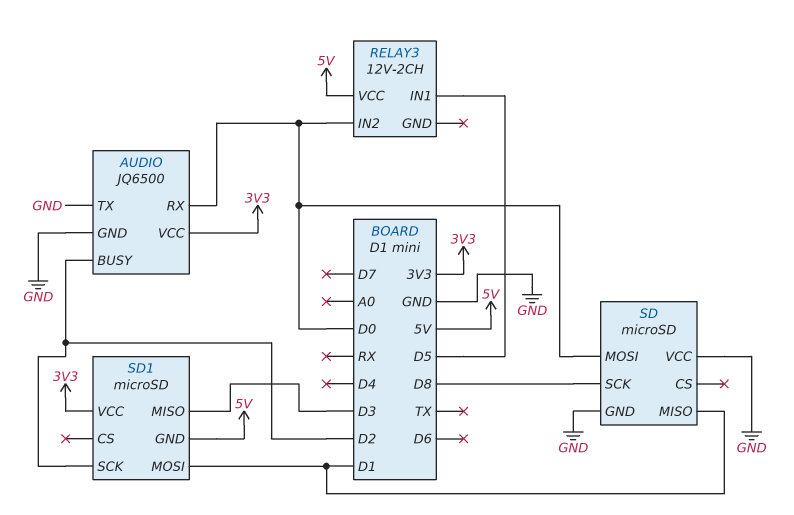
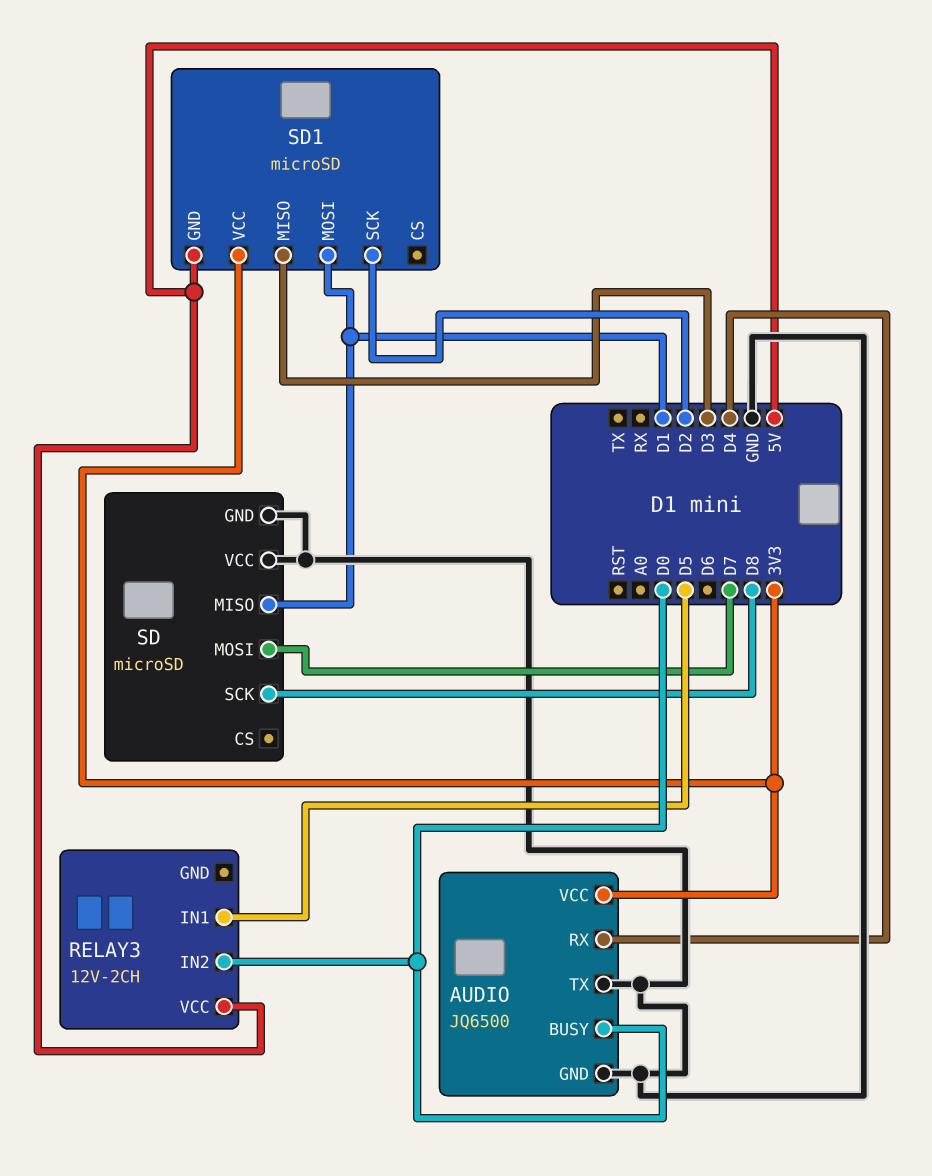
AUDIO pin BUSY: D2 -> D0
AUDIO pin RX: D0 -> D4
SD pin MOSI: D0 -> D7

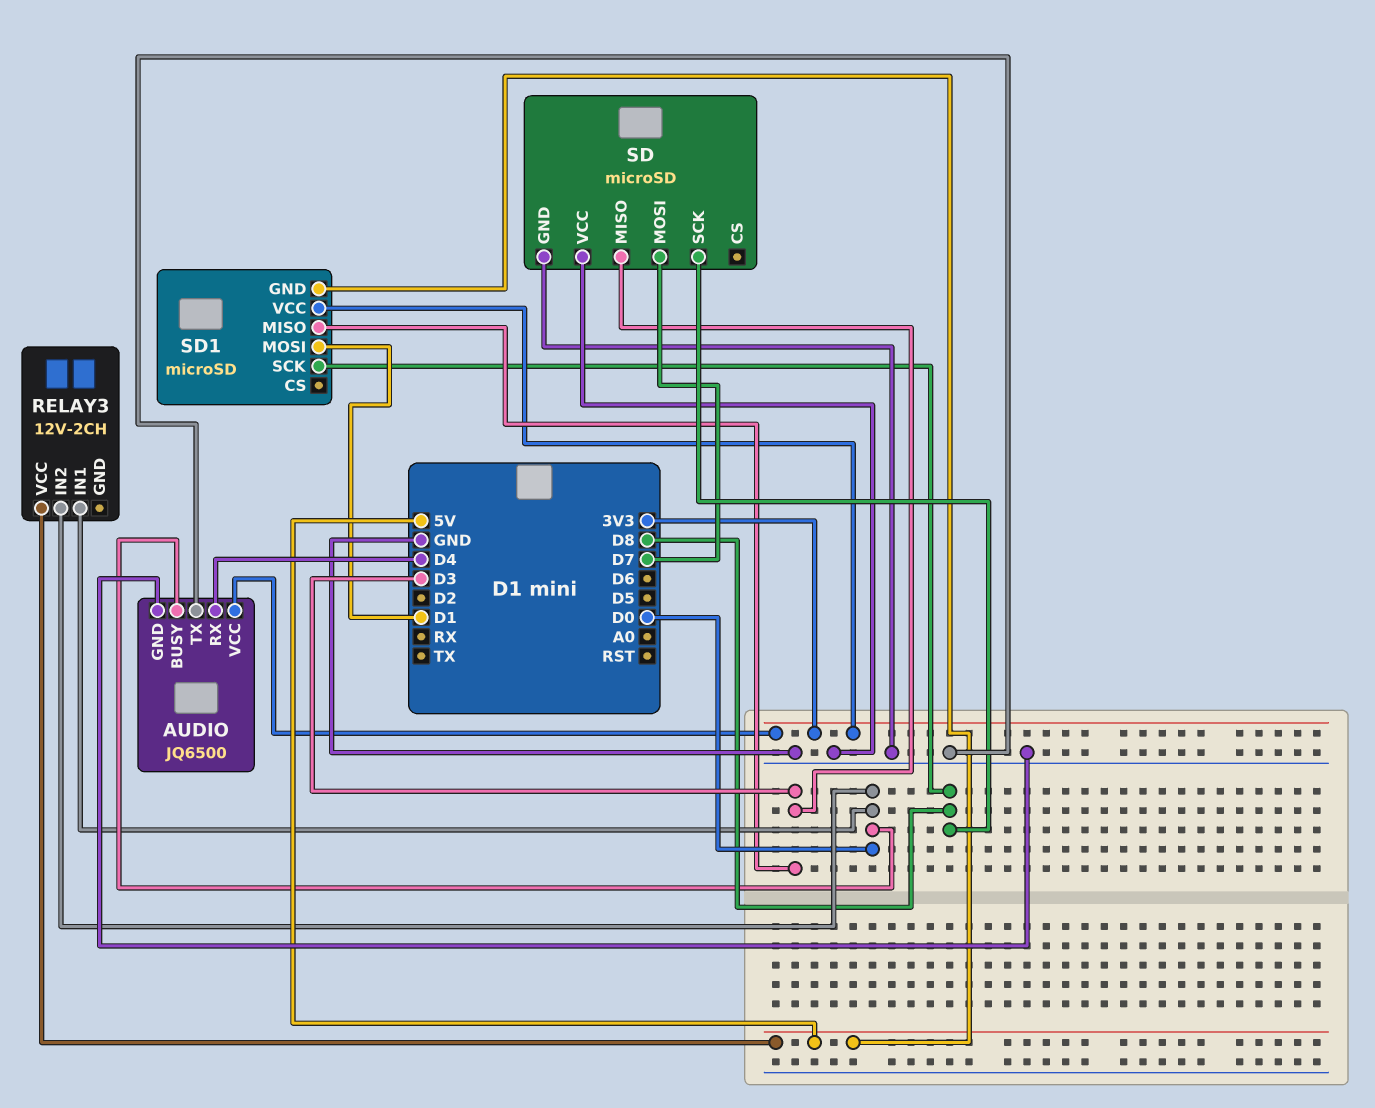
RELAY3 pin IN1: D5 -> D0
SD pin MISO: D1 -> D3
SD1 pin SCK: D2 -> D8

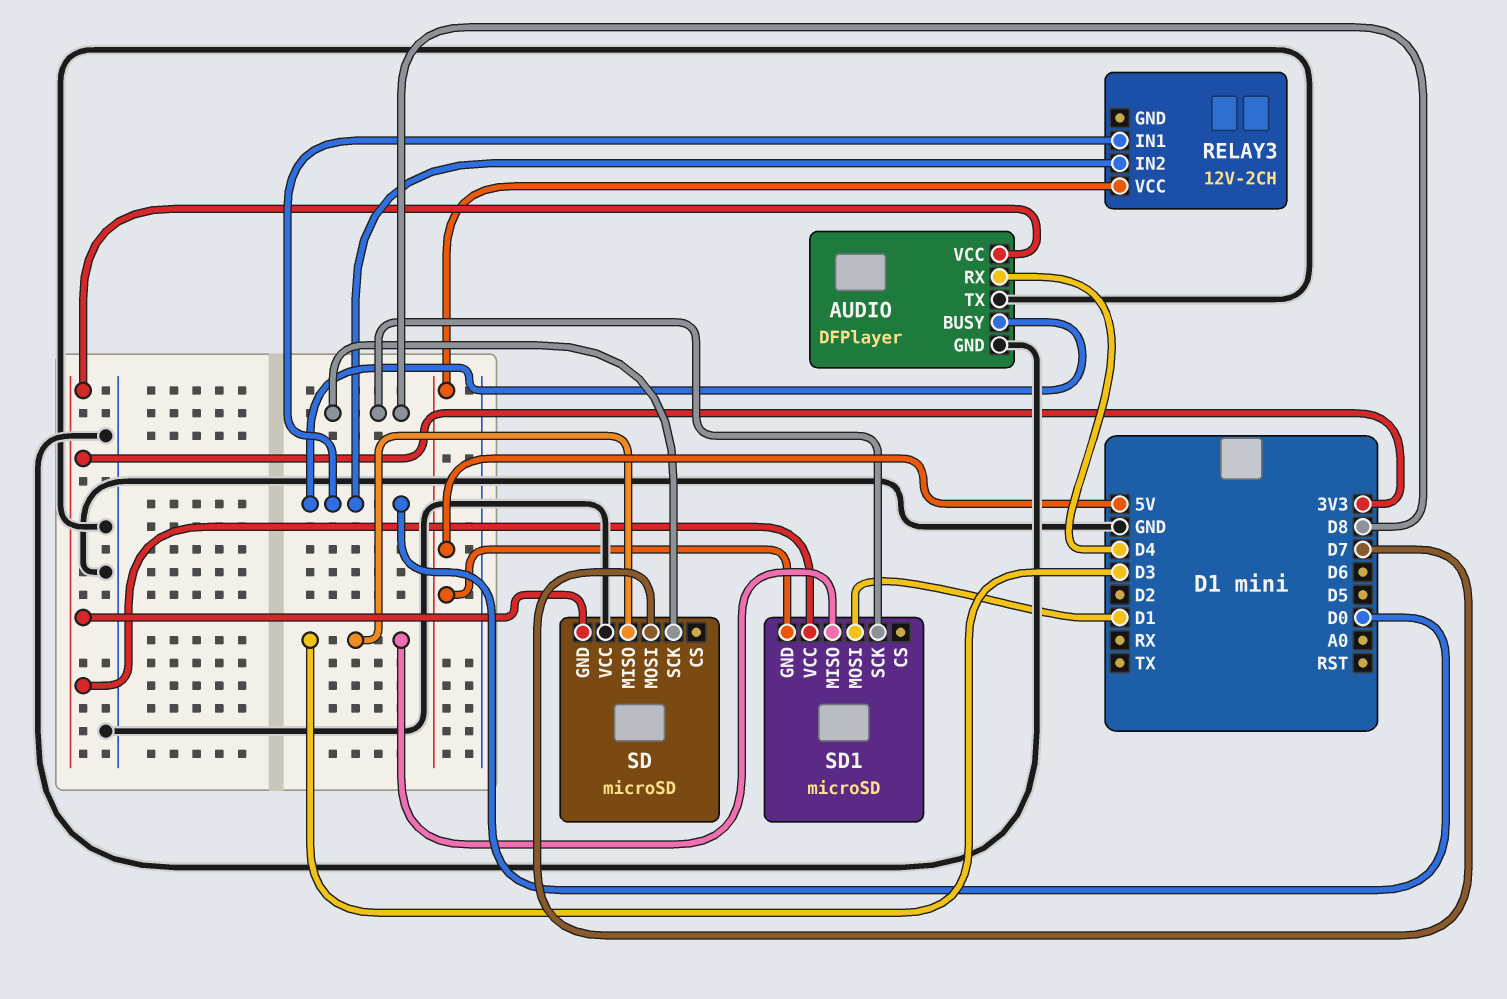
AUDIO: JQ6500 -> DFPlayer
SD pin GND: GND -> 3V3

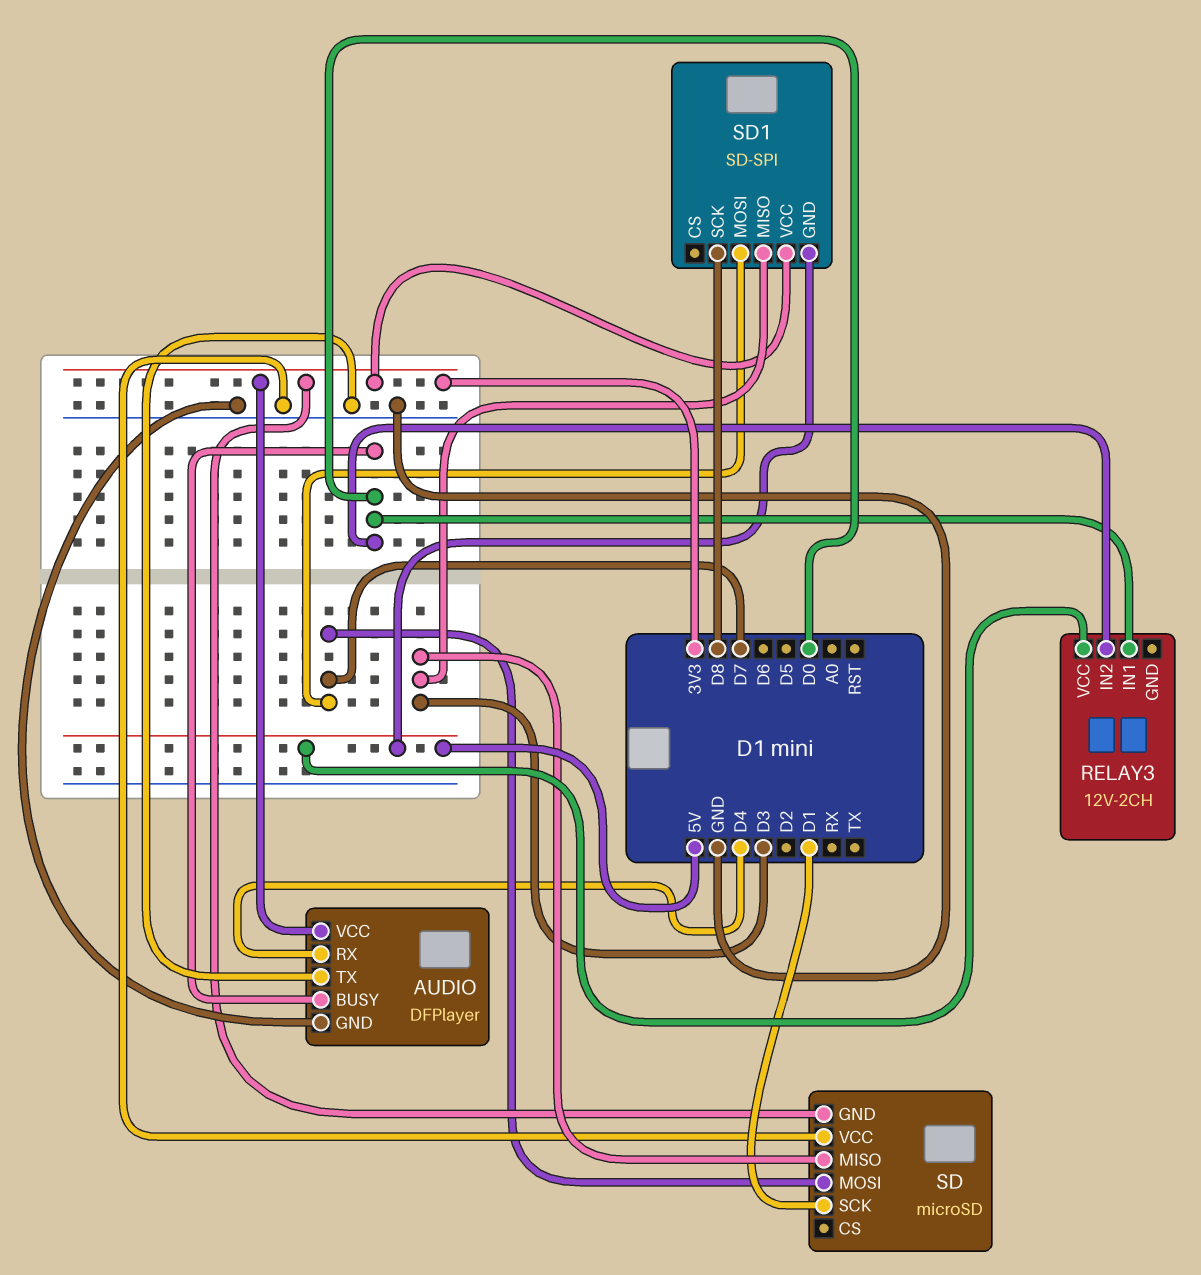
SD pin SCK: D8 -> D1
SD1: microSD -> SD-SPI
SD1 pin MOSI: D1 -> D7

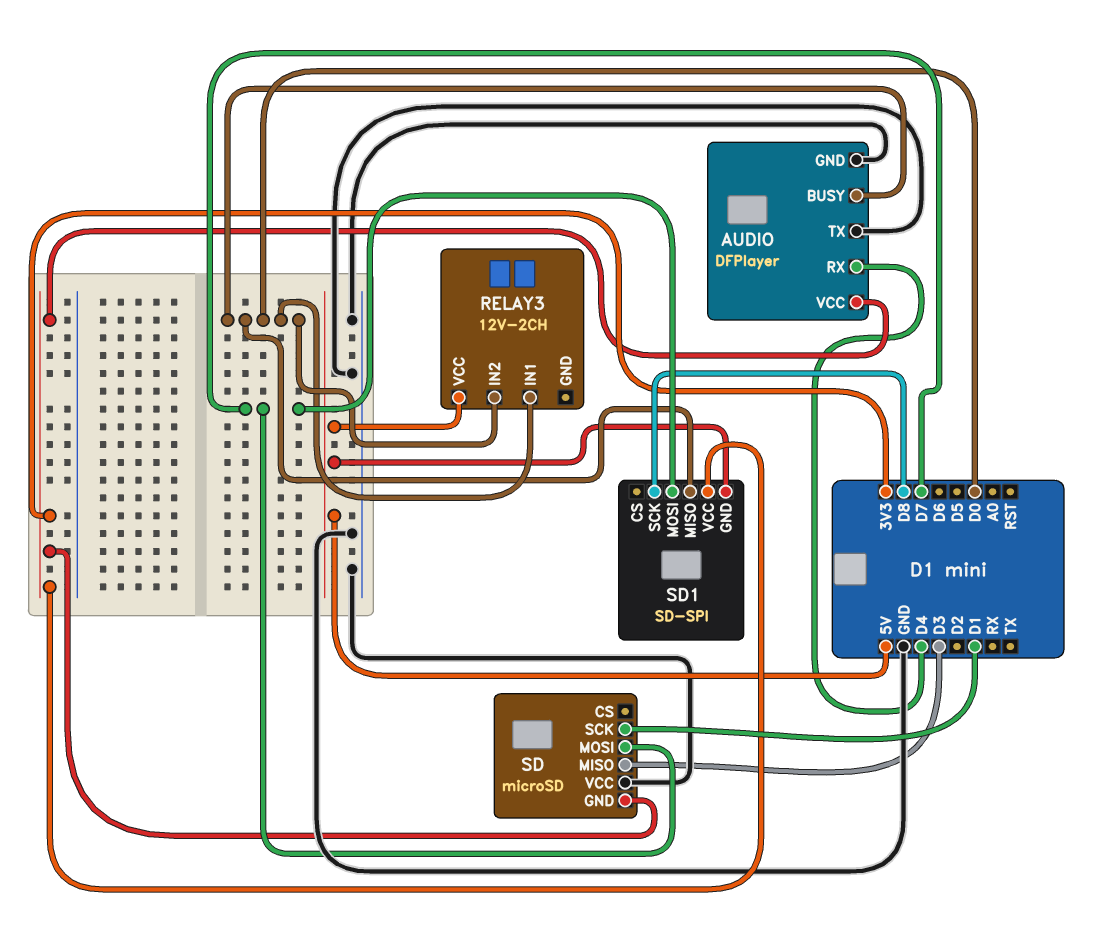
SD1 pin MISO: D3 -> D0

